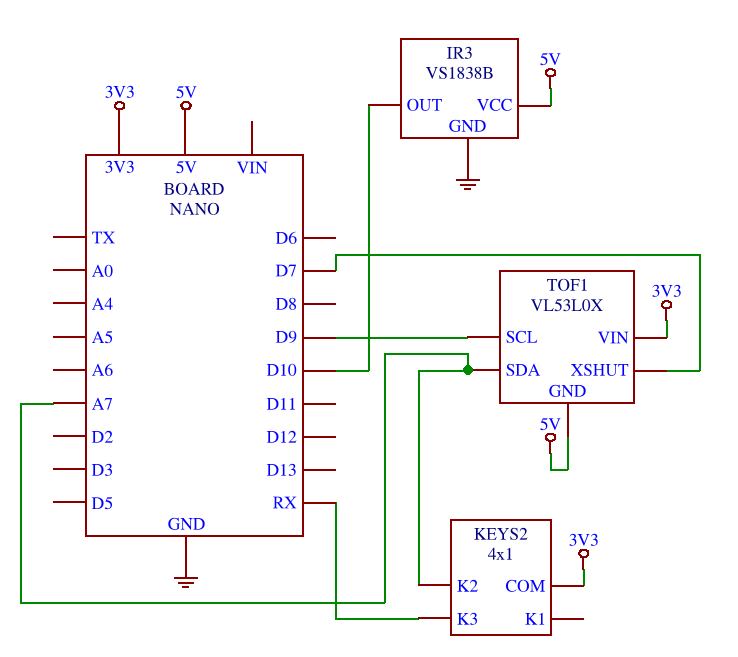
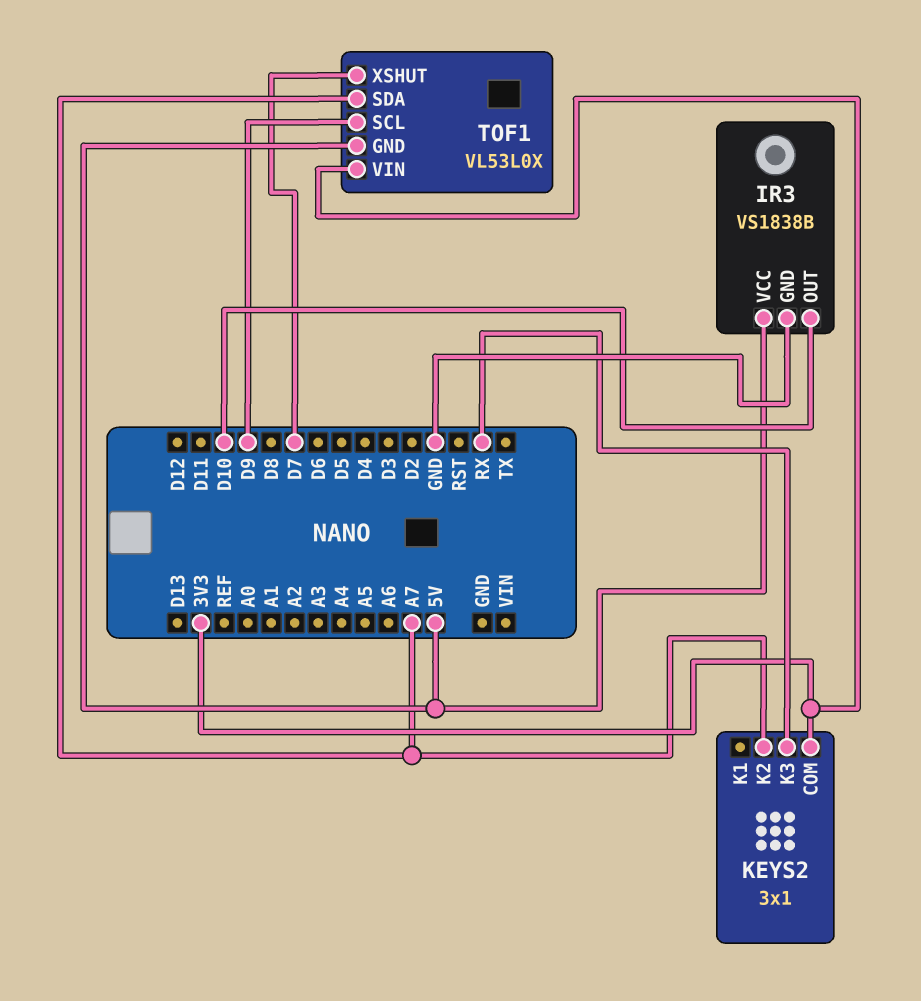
KEYS2: 4x1 -> 3x1

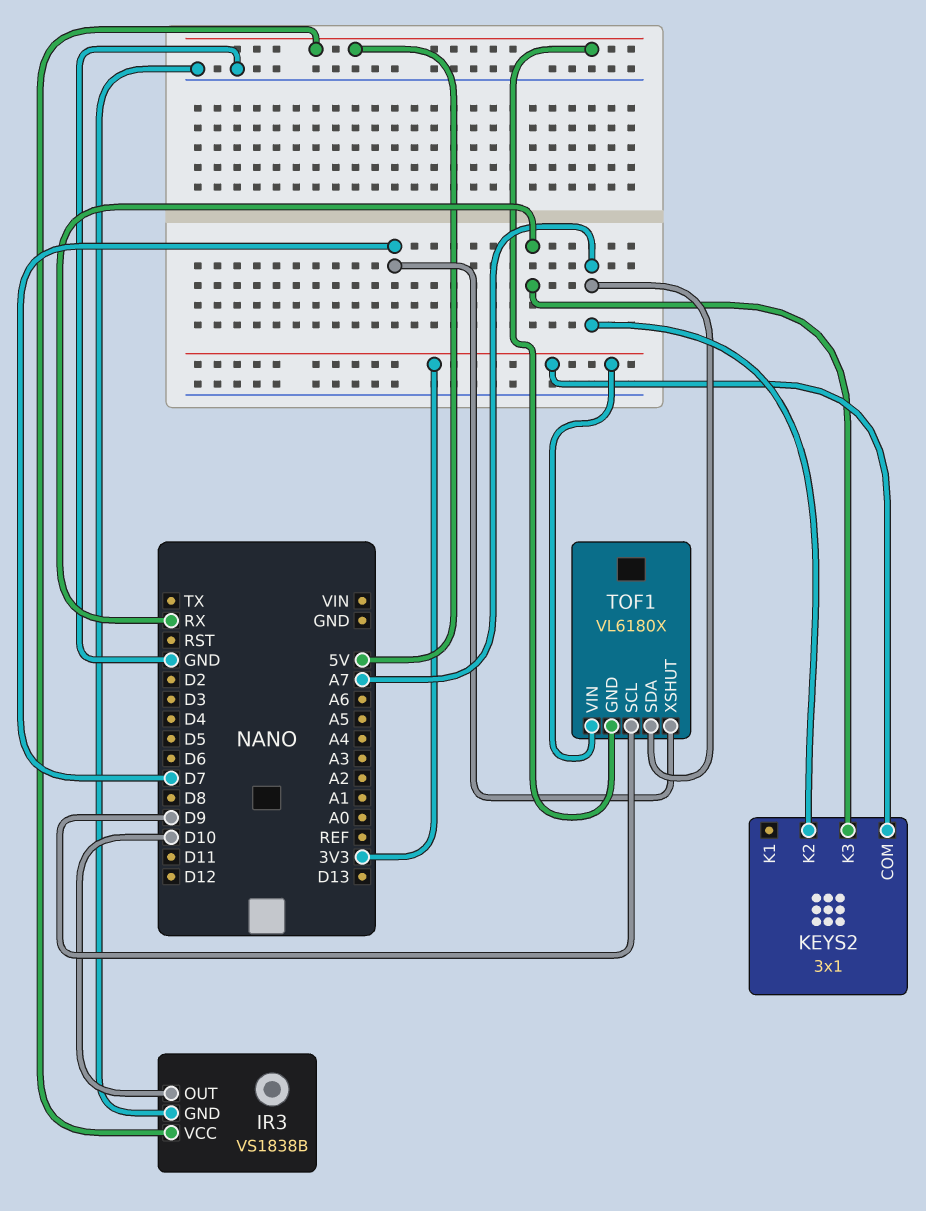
TOF1: VL53L0X -> VL6180X

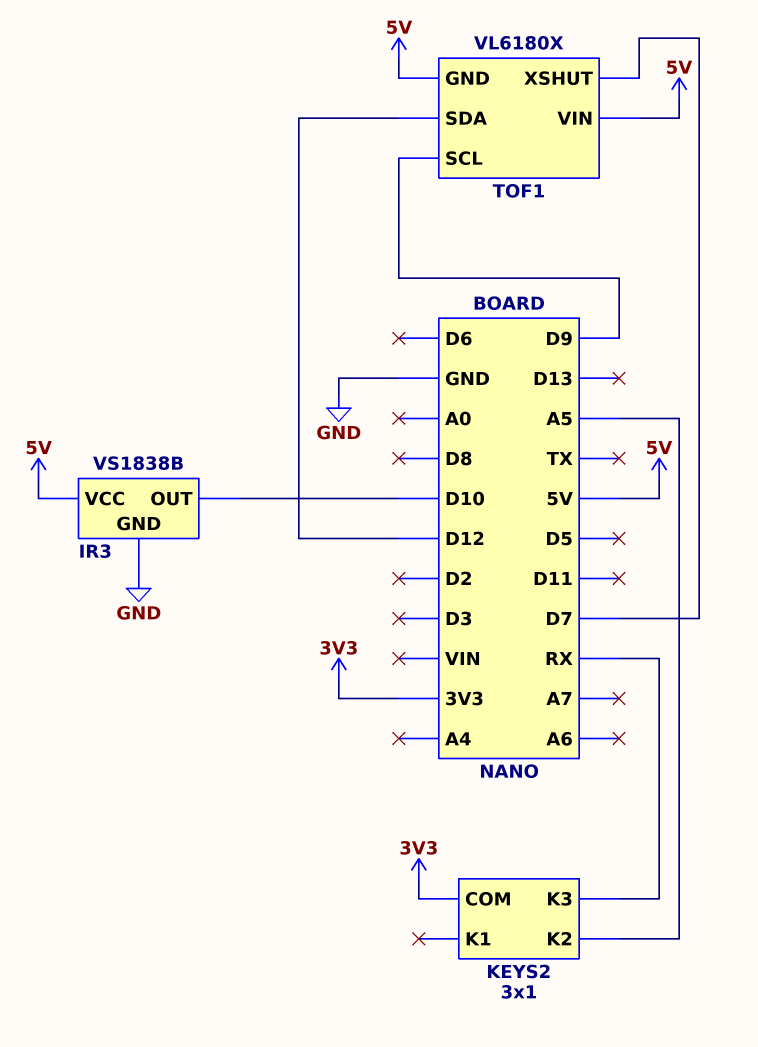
KEYS2 pin K2: A7 -> A5
TOF1 pin SDA: A7 -> D12
TOF1 pin VIN: 3V3 -> 5V

